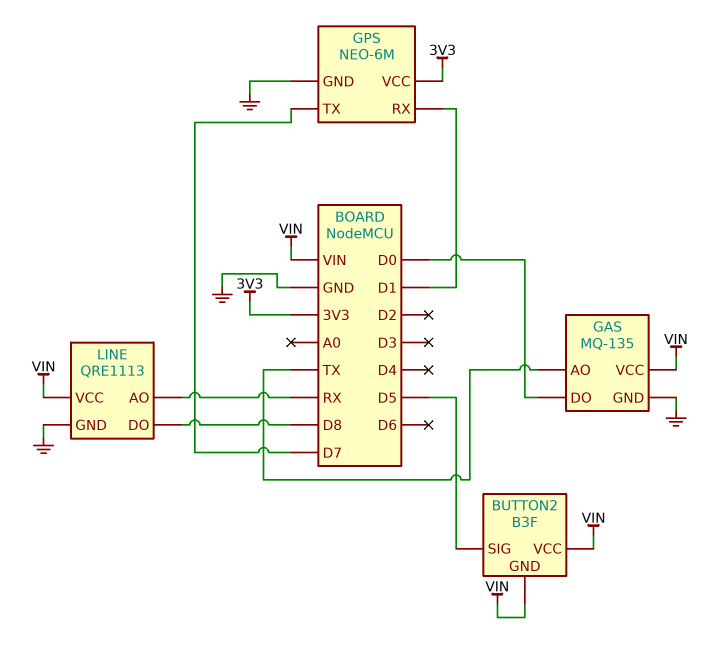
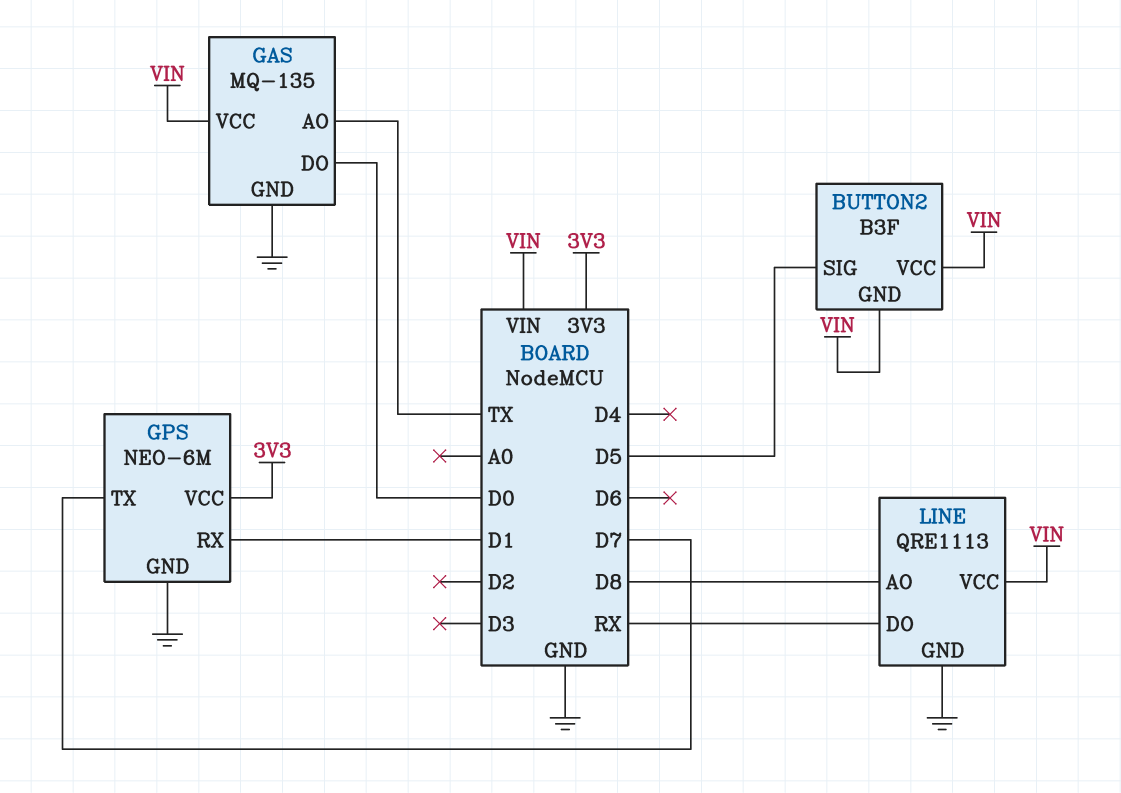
LINE pin AO: RX -> D8
LINE pin DO: D8 -> RX

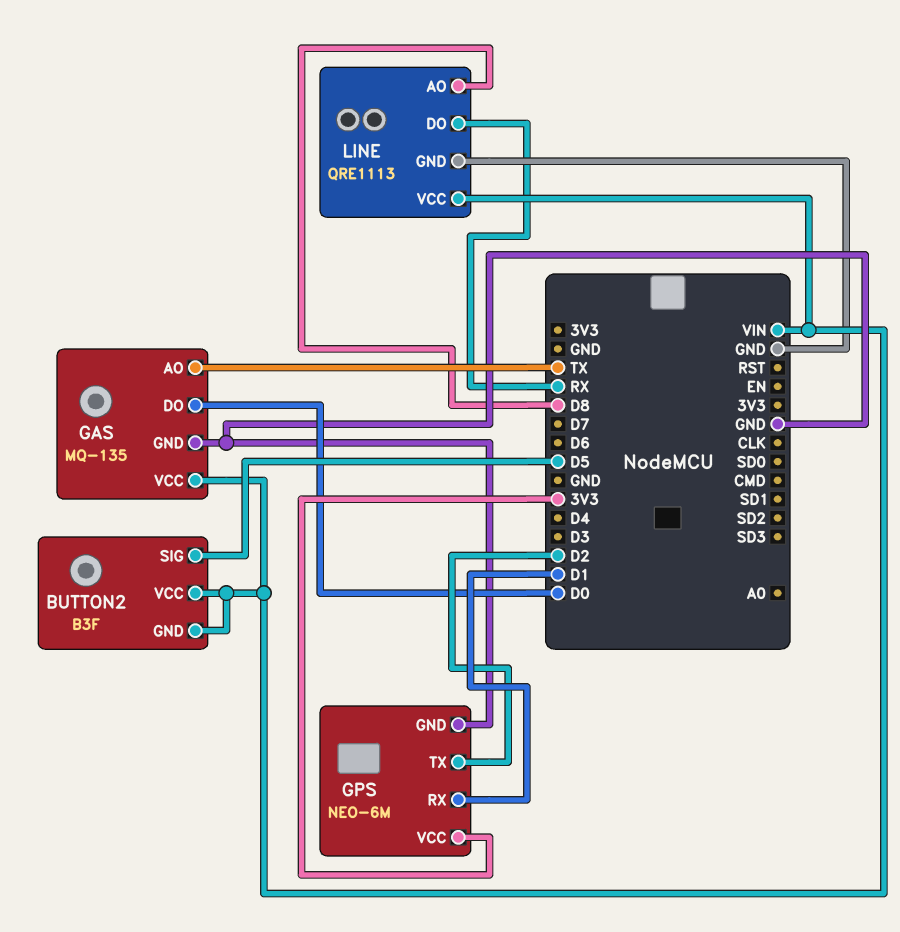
GPS pin TX: D7 -> D2

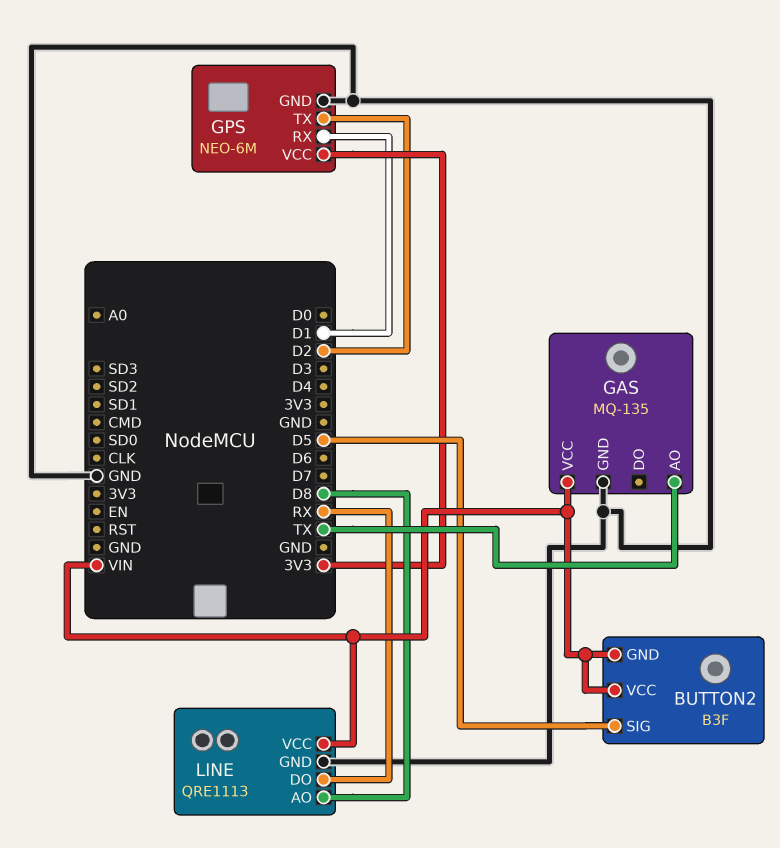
GAS pin DO: D0 -> none

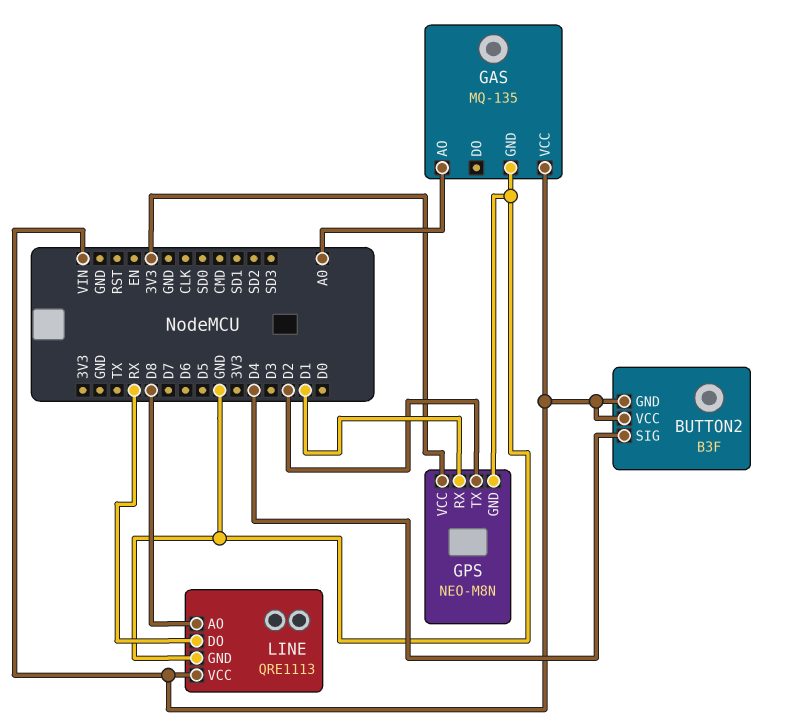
BUTTON2 pin SIG: D5 -> D4
GAS pin AO: TX -> A0
GPS: NEO-6M -> NEO-M8N

